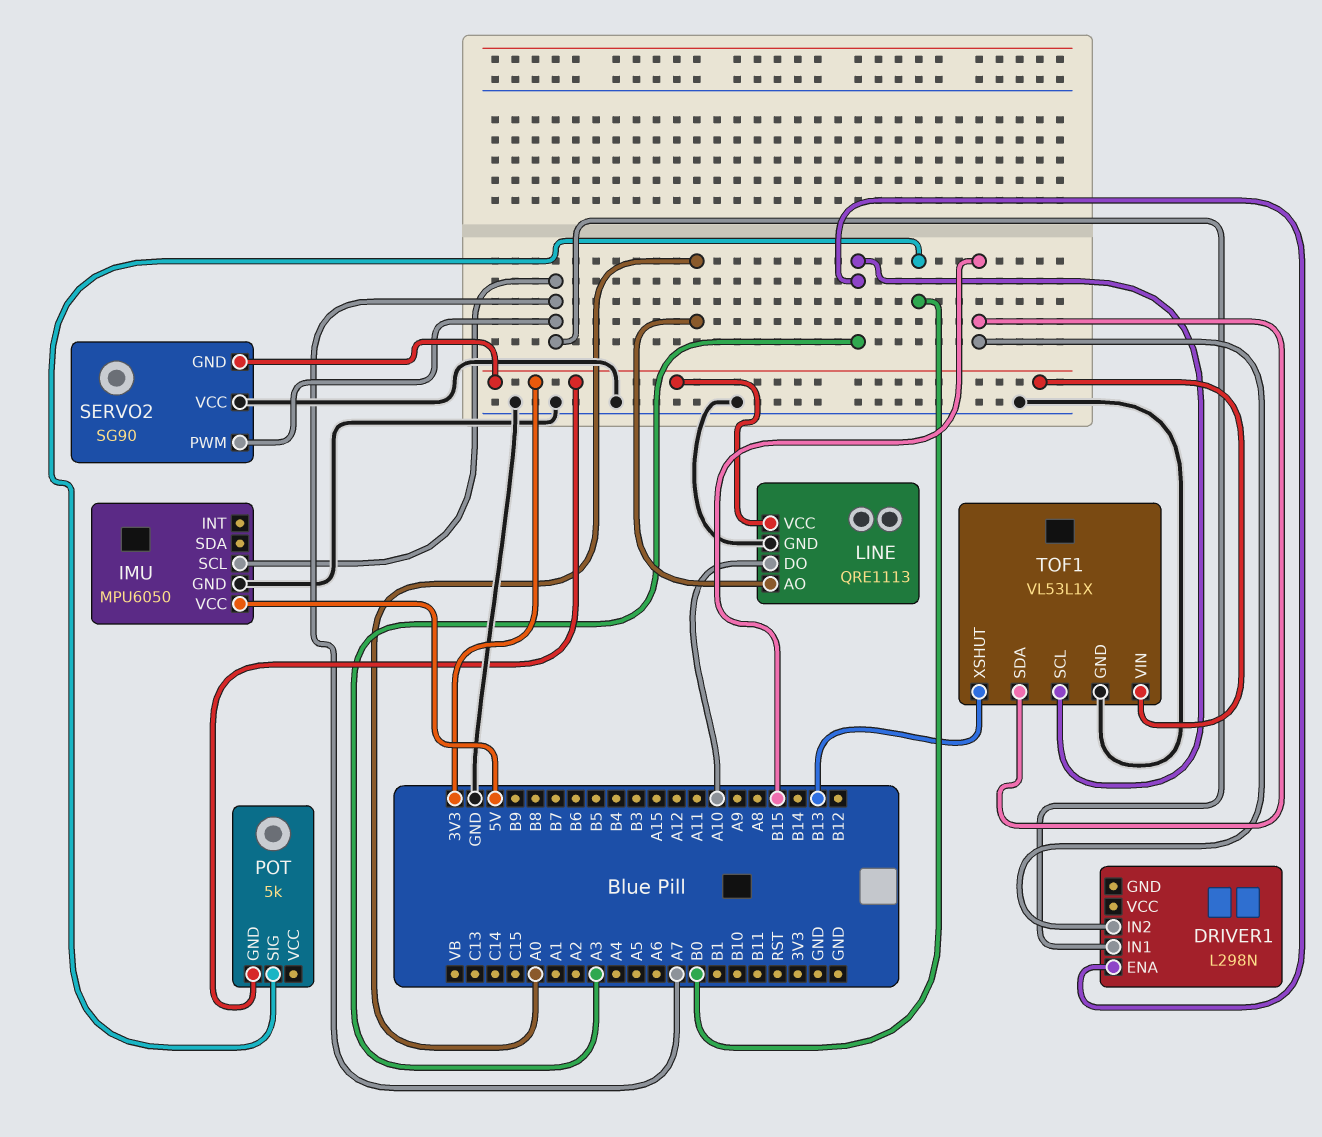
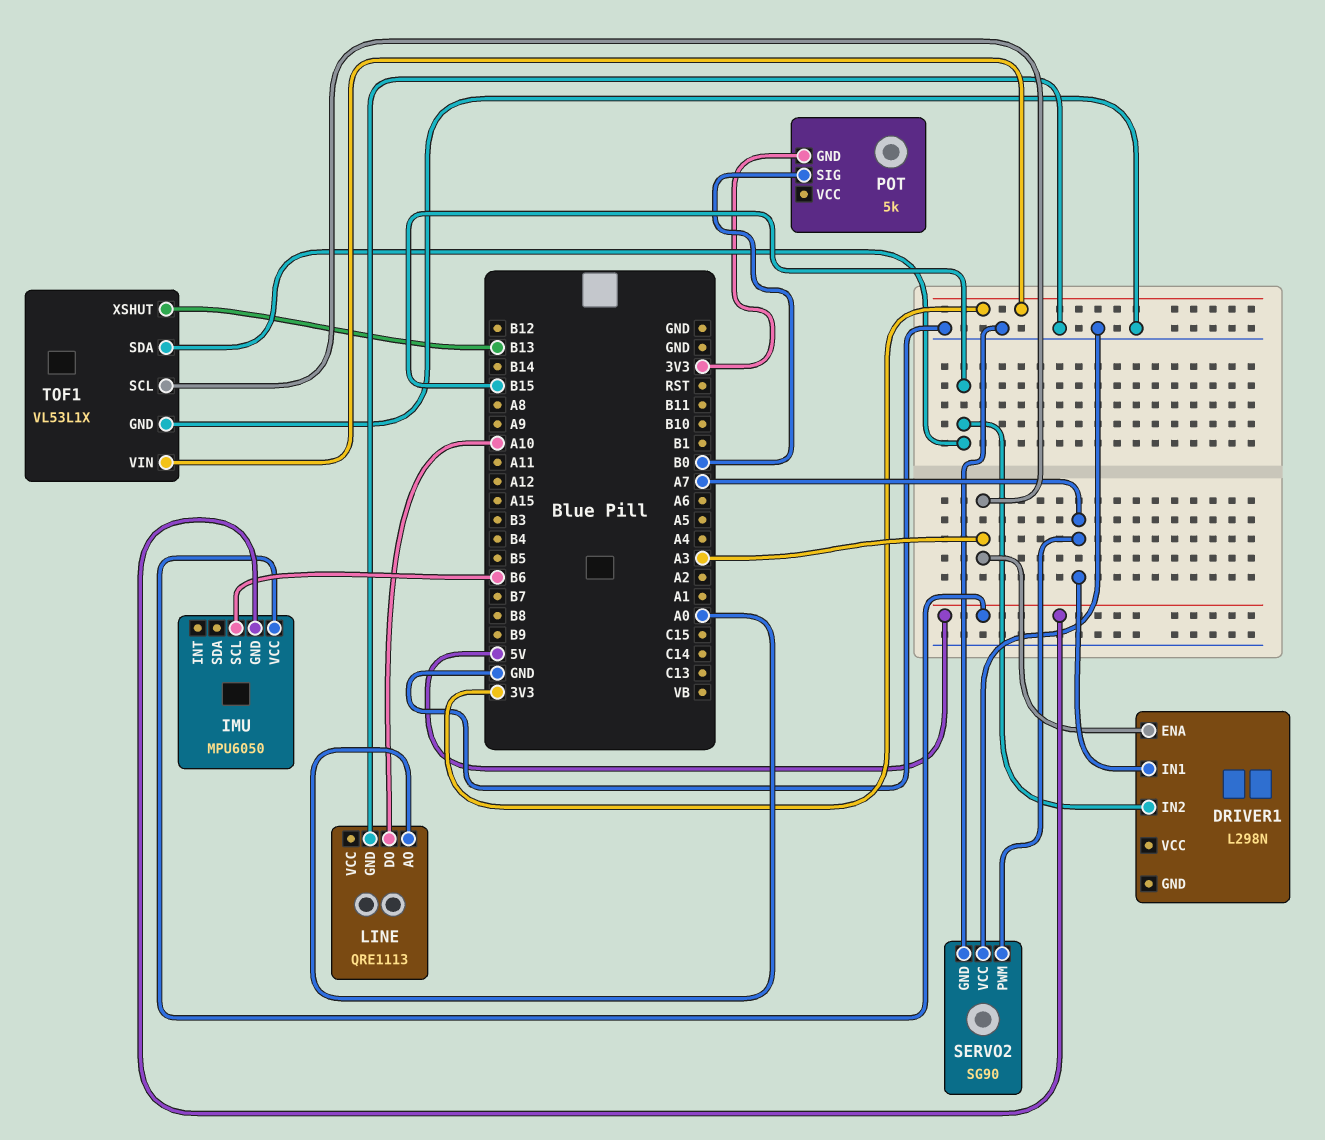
IMU pin GND: GND -> 5V
IMU pin SCL: A7 -> B6
LINE pin VCC: 3V3 -> none
SERVO2 pin GND: 3V3 -> GND

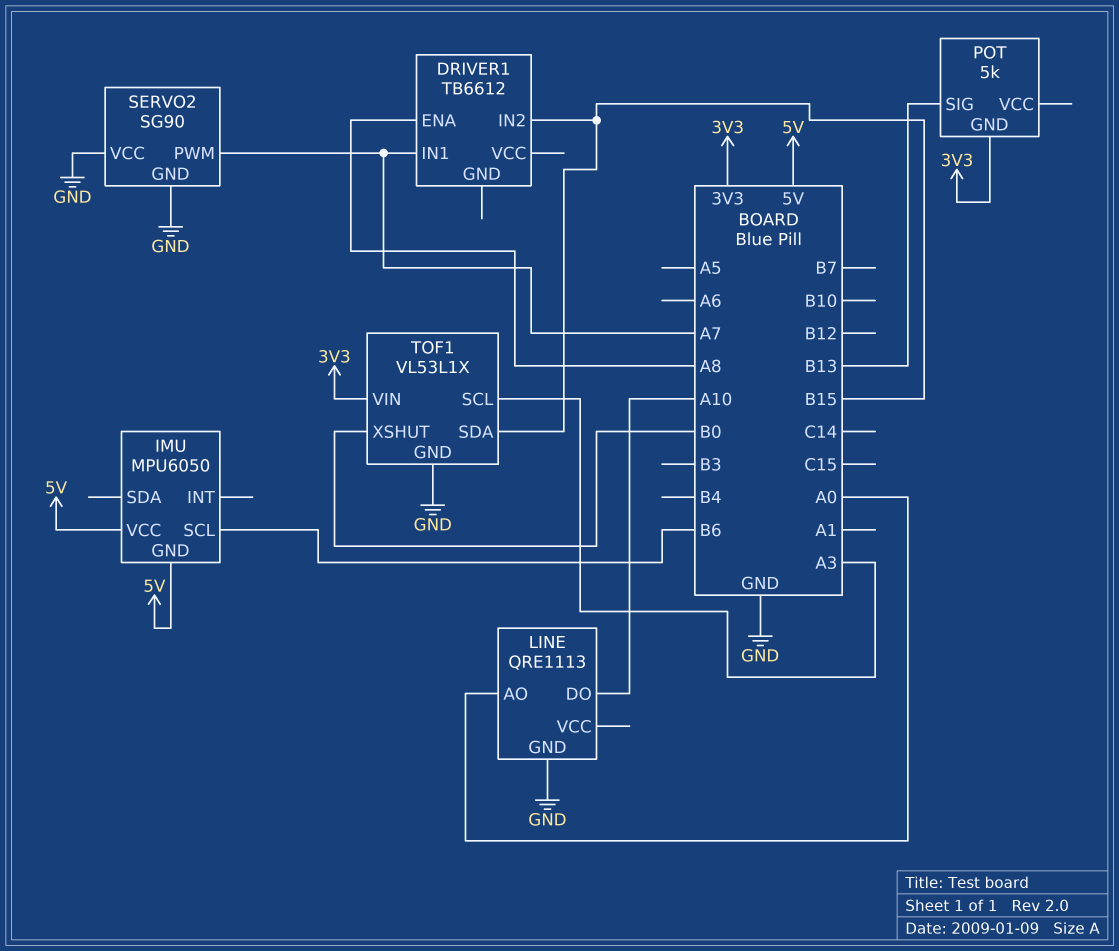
DRIVER1: L298N -> TB6612
DRIVER1 pin ENA: A3 -> A8
POT pin SIG: B0 -> B13
TOF1 pin XSHUT: B13 -> B0

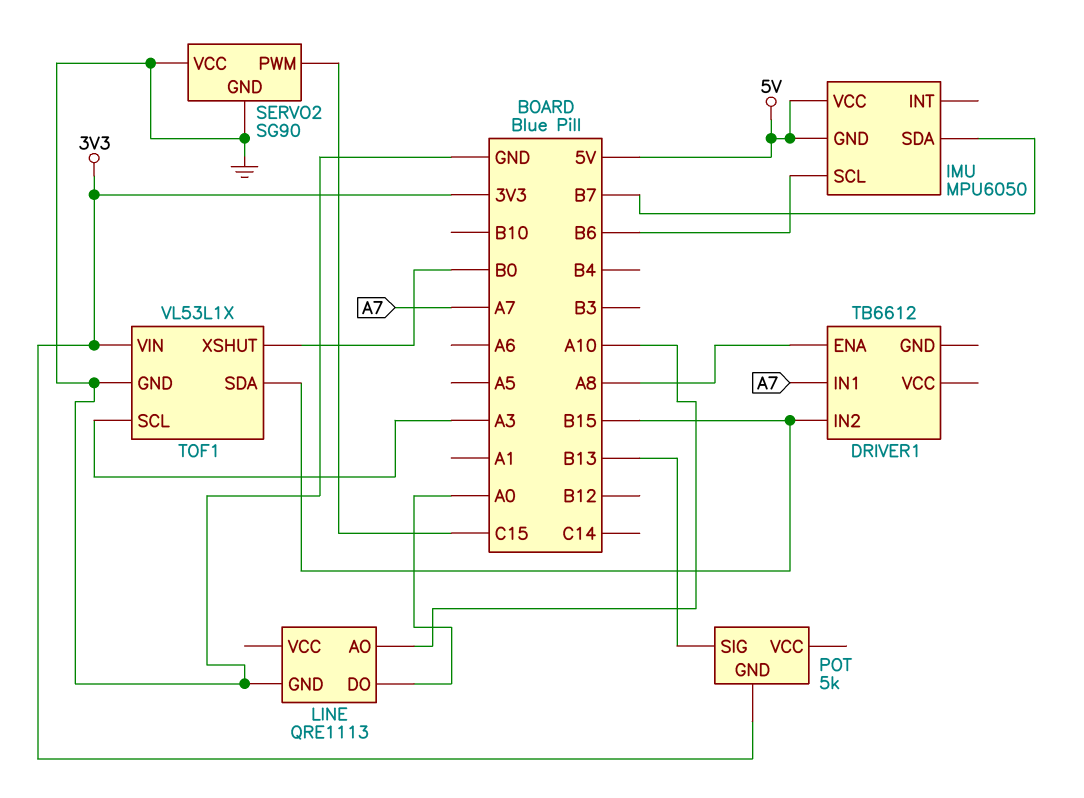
IMU pin SDA: none -> B7
LINE pin AO: A0 -> A10
LINE pin DO: A10 -> A0
SERVO2 pin PWM: A7 -> C15

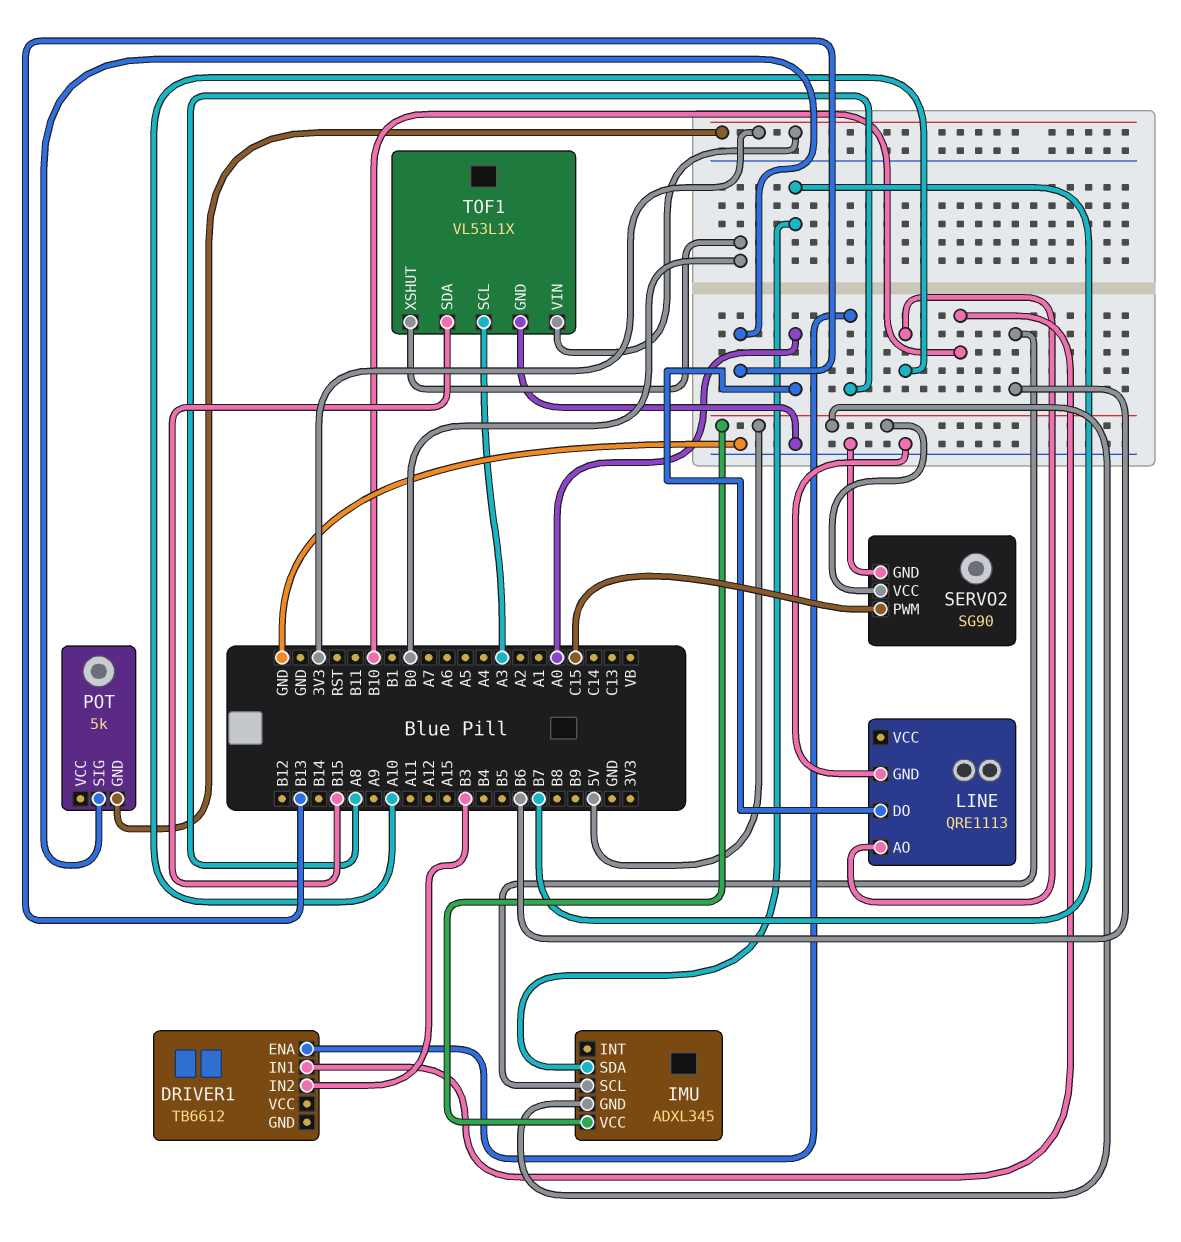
DRIVER1 pin IN1: A7 -> B10
DRIVER1 pin IN2: B15 -> B3
IMU: MPU6050 -> ADXL345
SERVO2 pin VCC: GND -> 5V

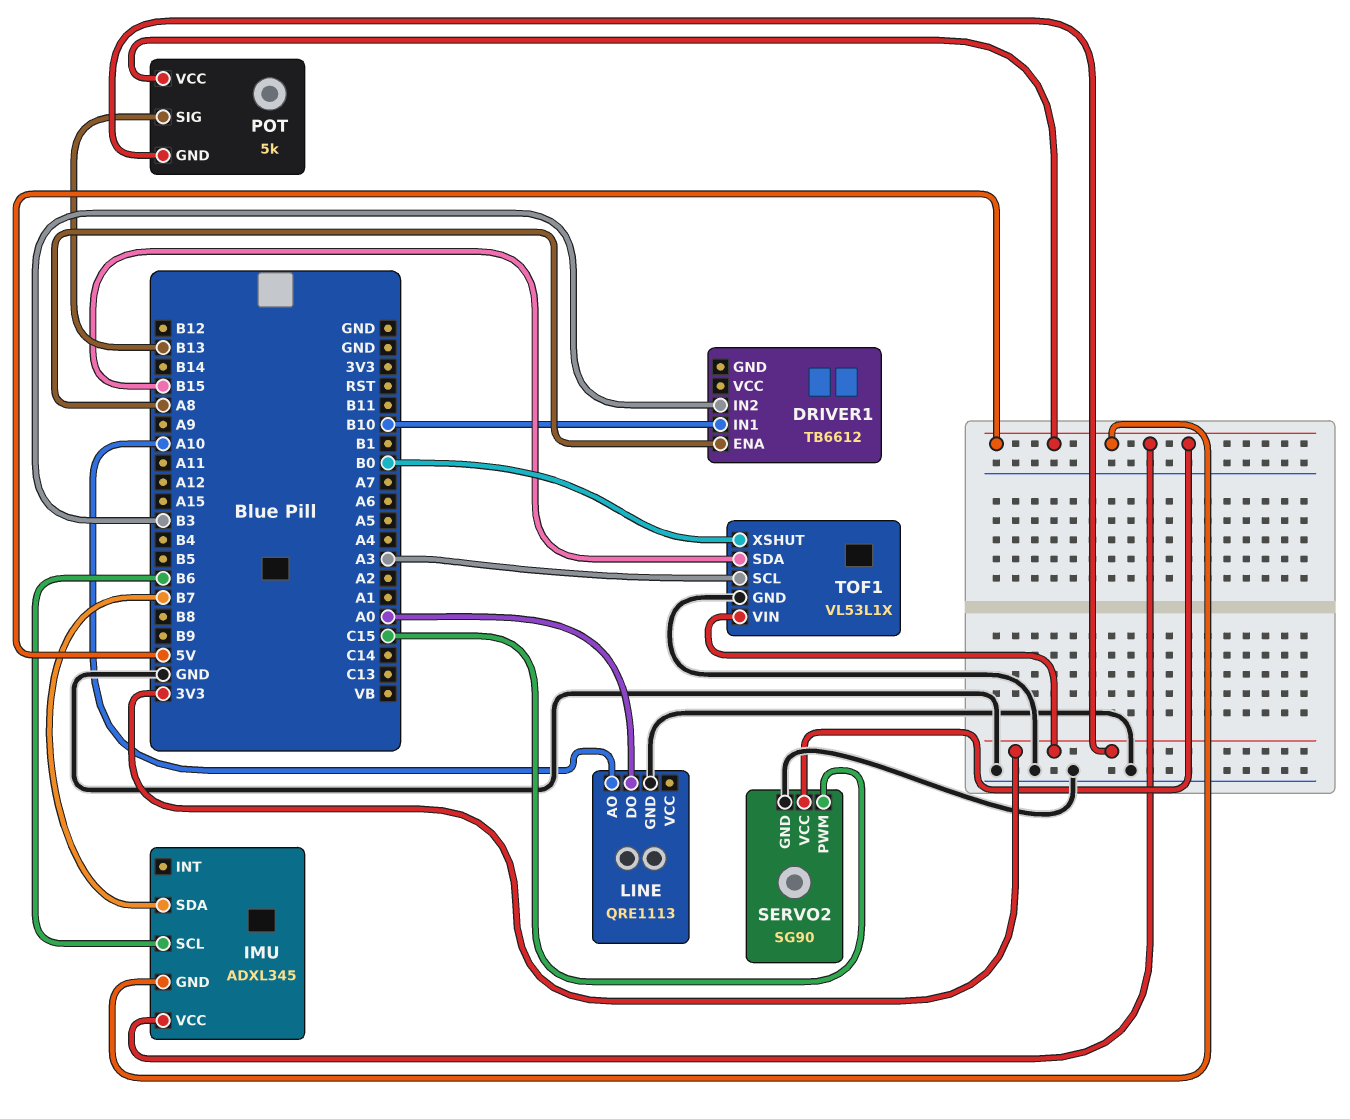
POT pin VCC: none -> 5V

